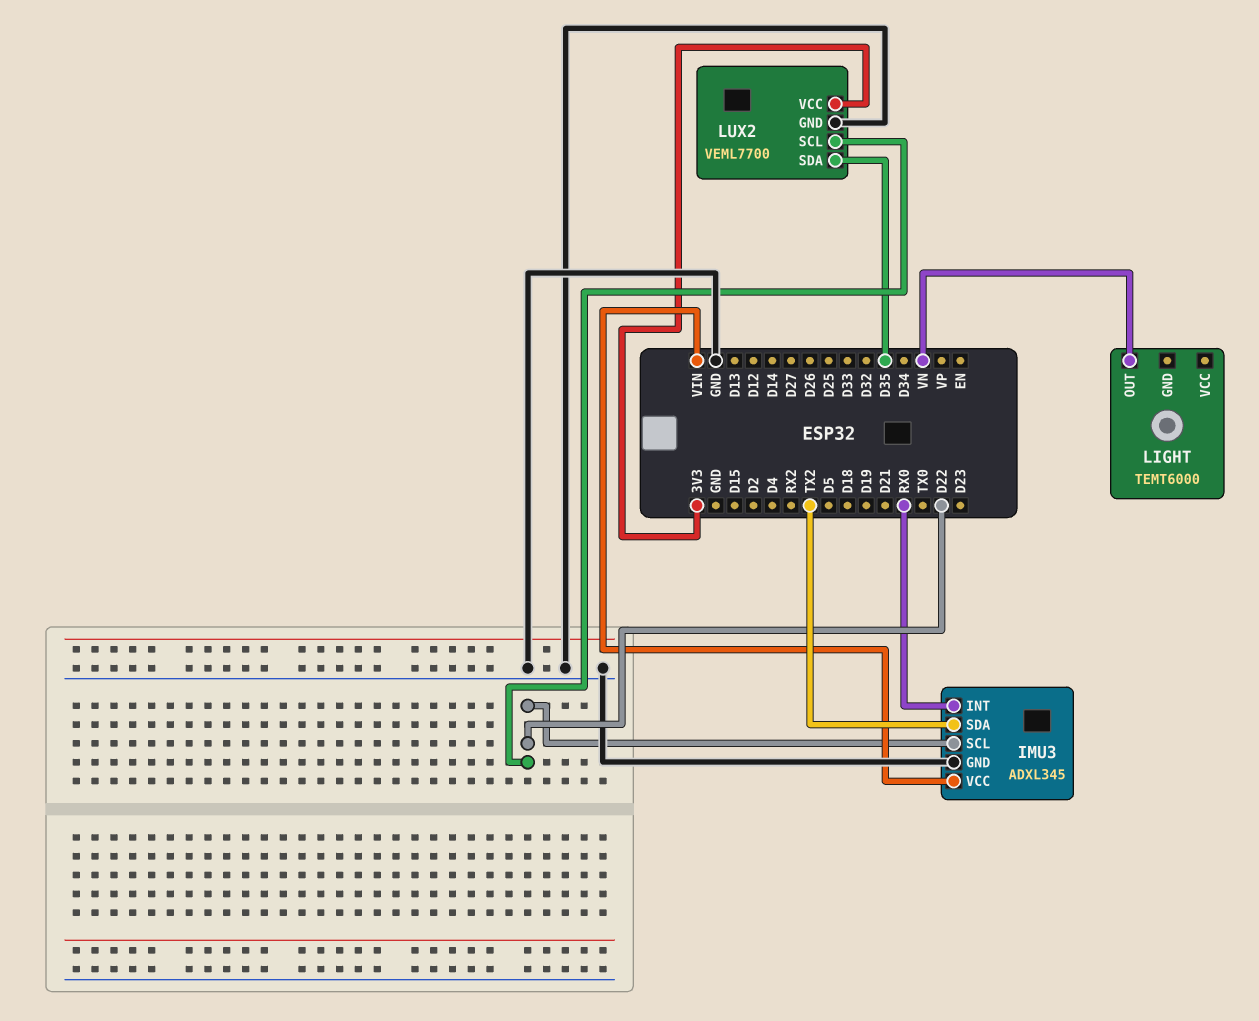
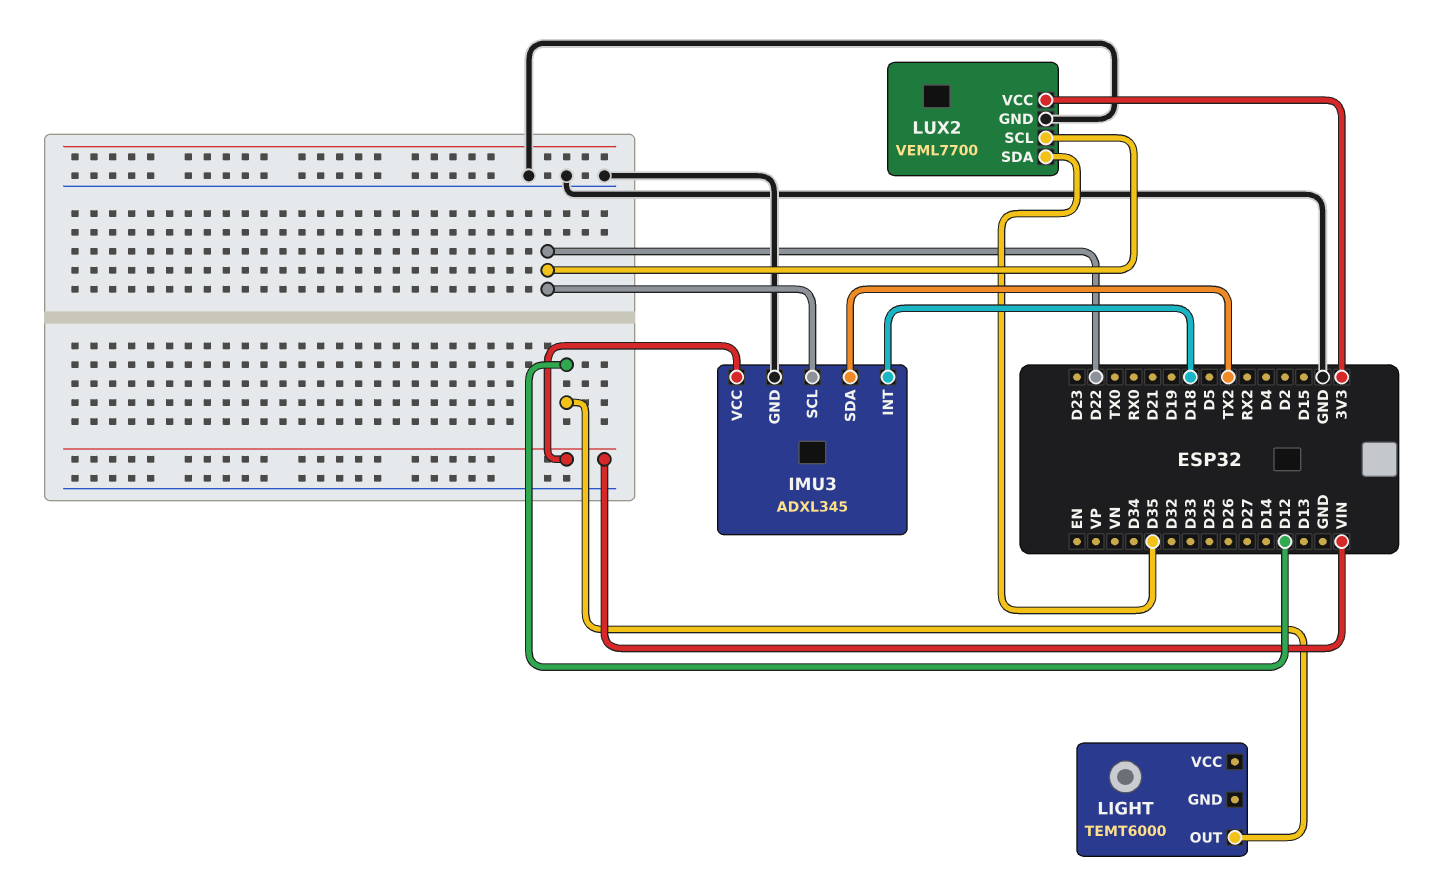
IMU3 pin INT: RX0 -> D18
LIGHT pin OUT: VN -> D12

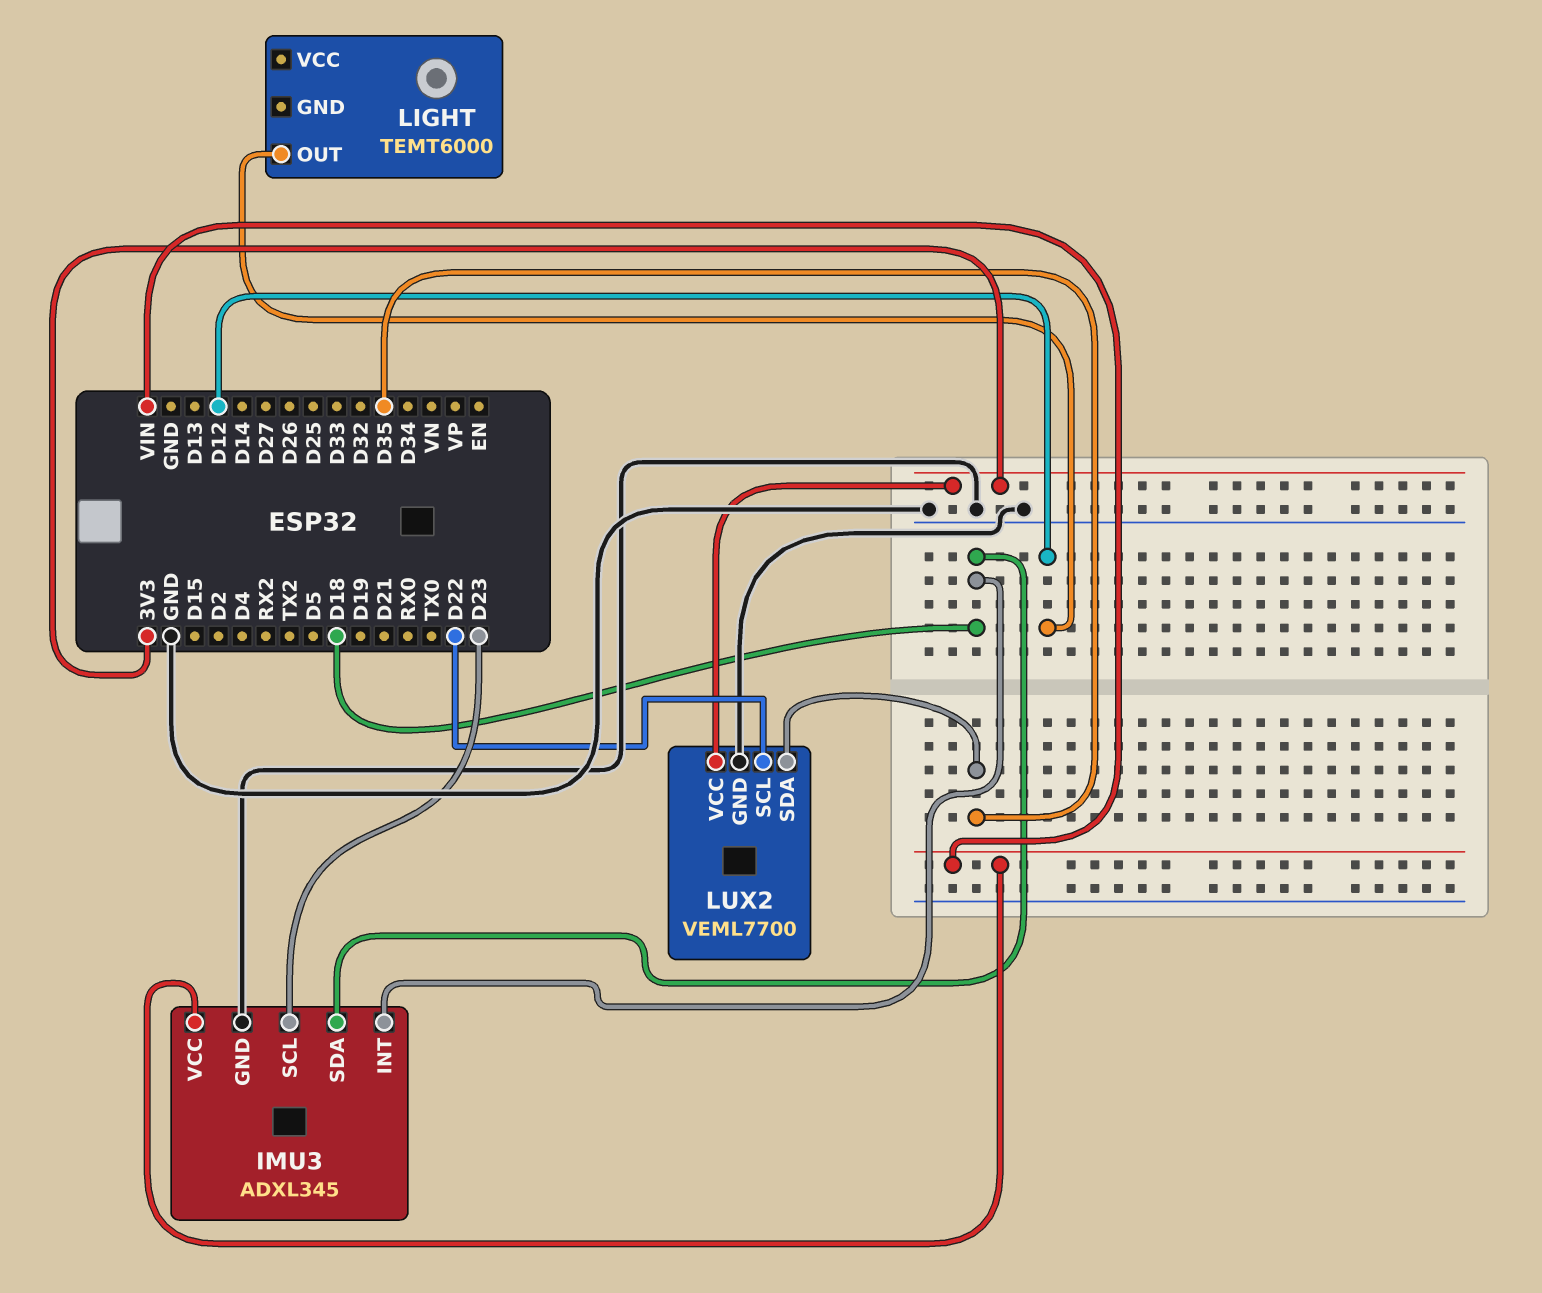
IMU3 pin SCL: D22 -> D23
IMU3 pin SDA: TX2 -> D18

